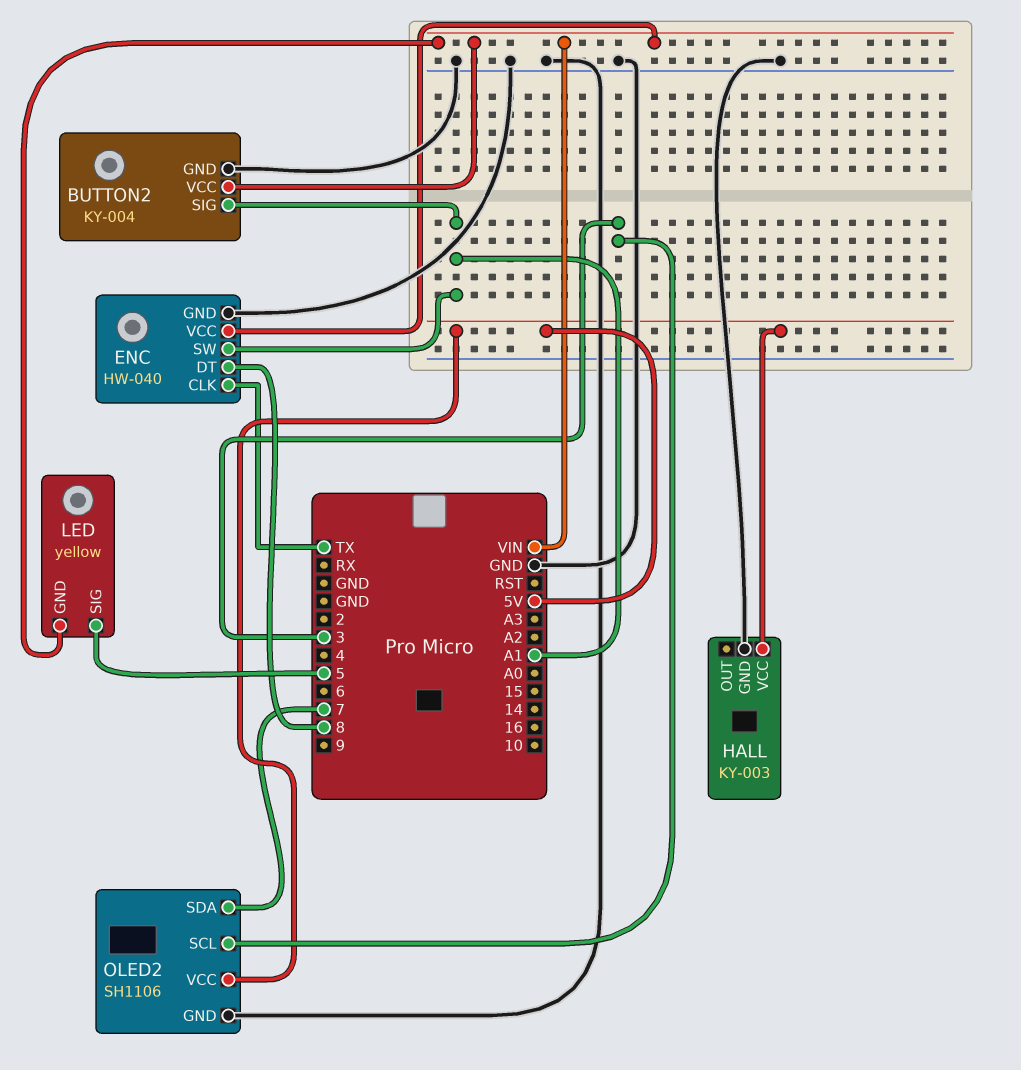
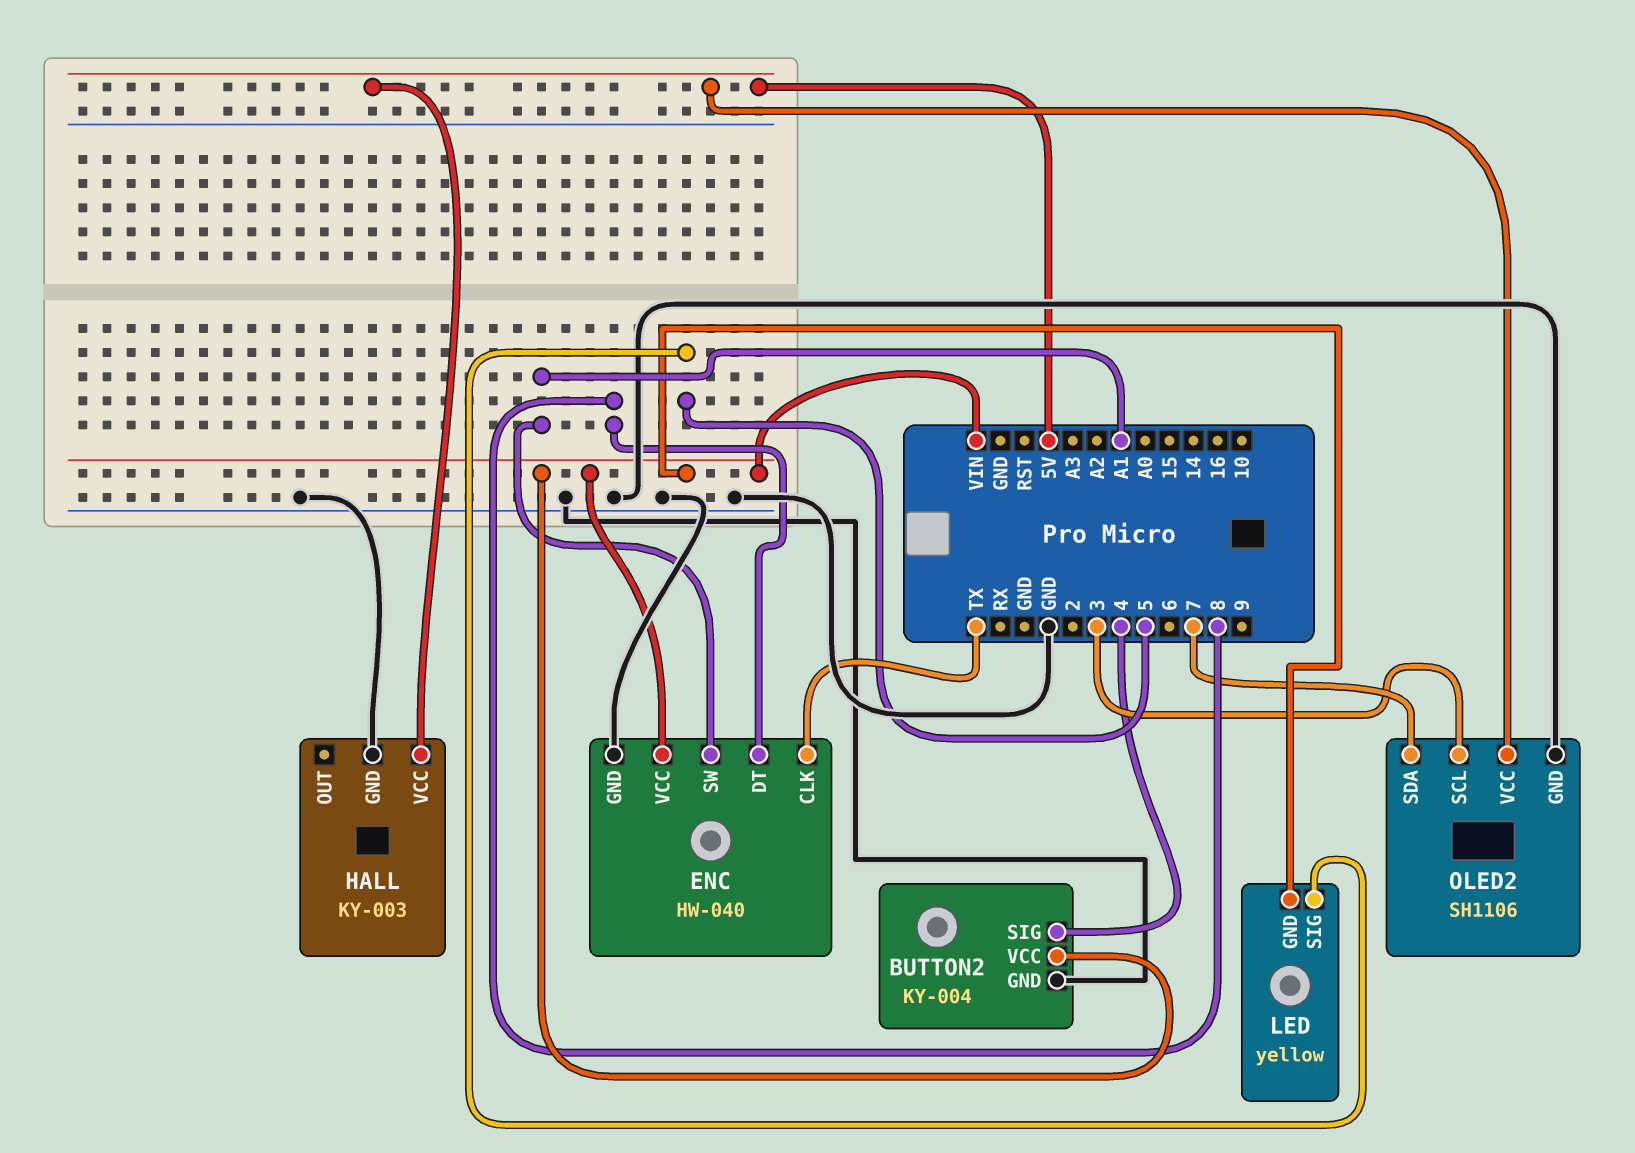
BUTTON2 pin SIG: A1 -> 4

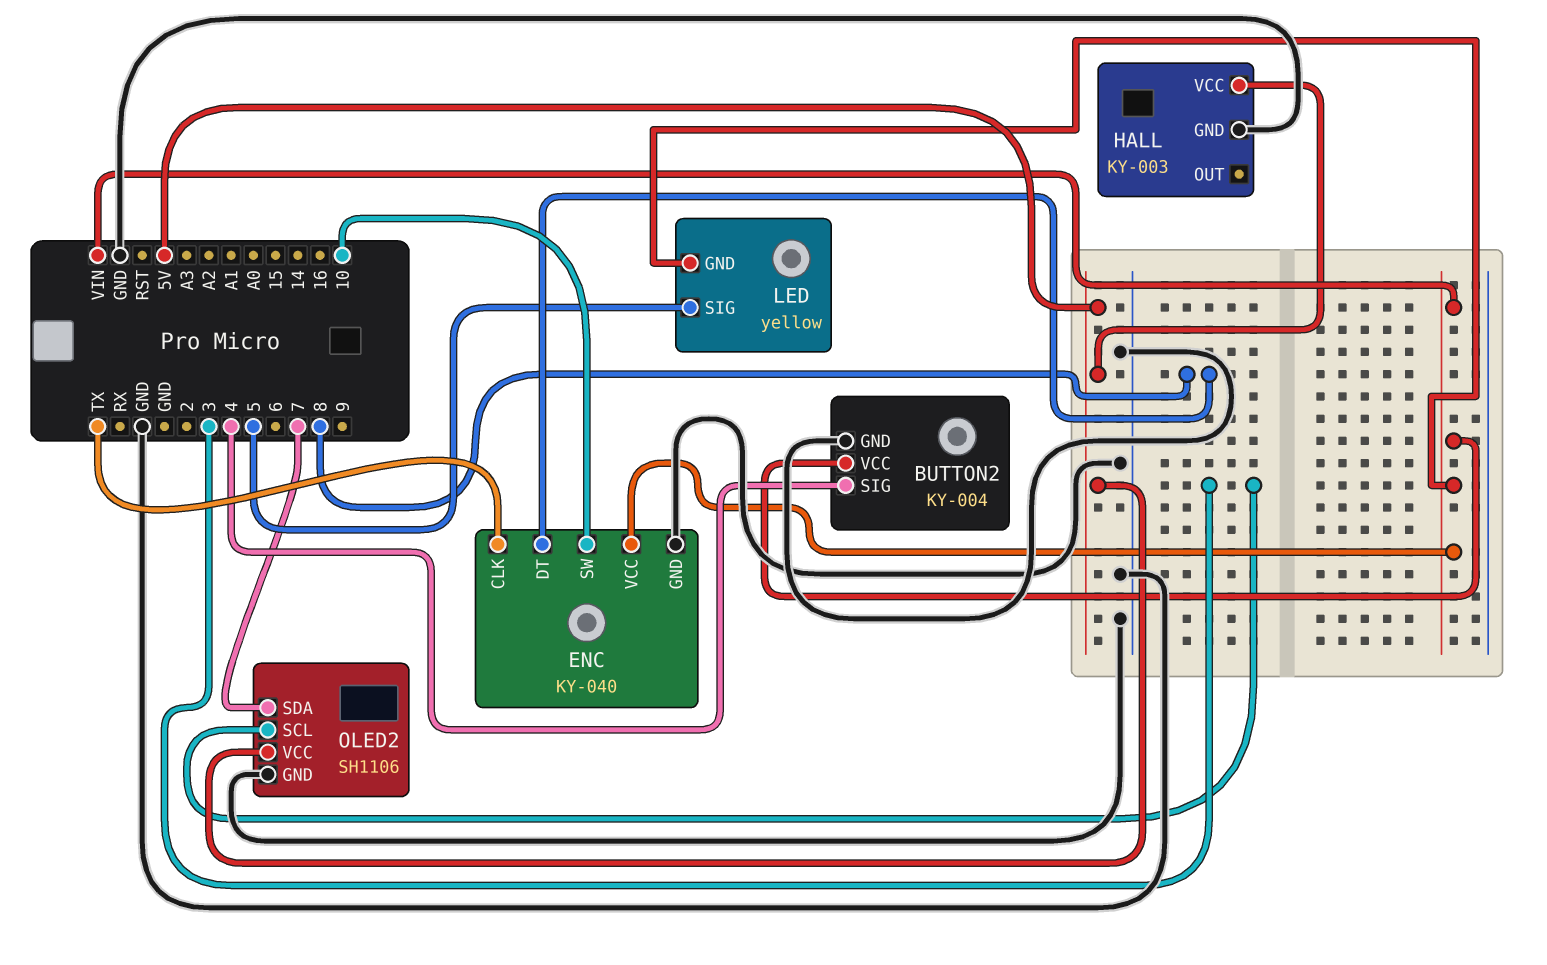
ENC: HW-040 -> KY-040
ENC pin SW: A1 -> 10

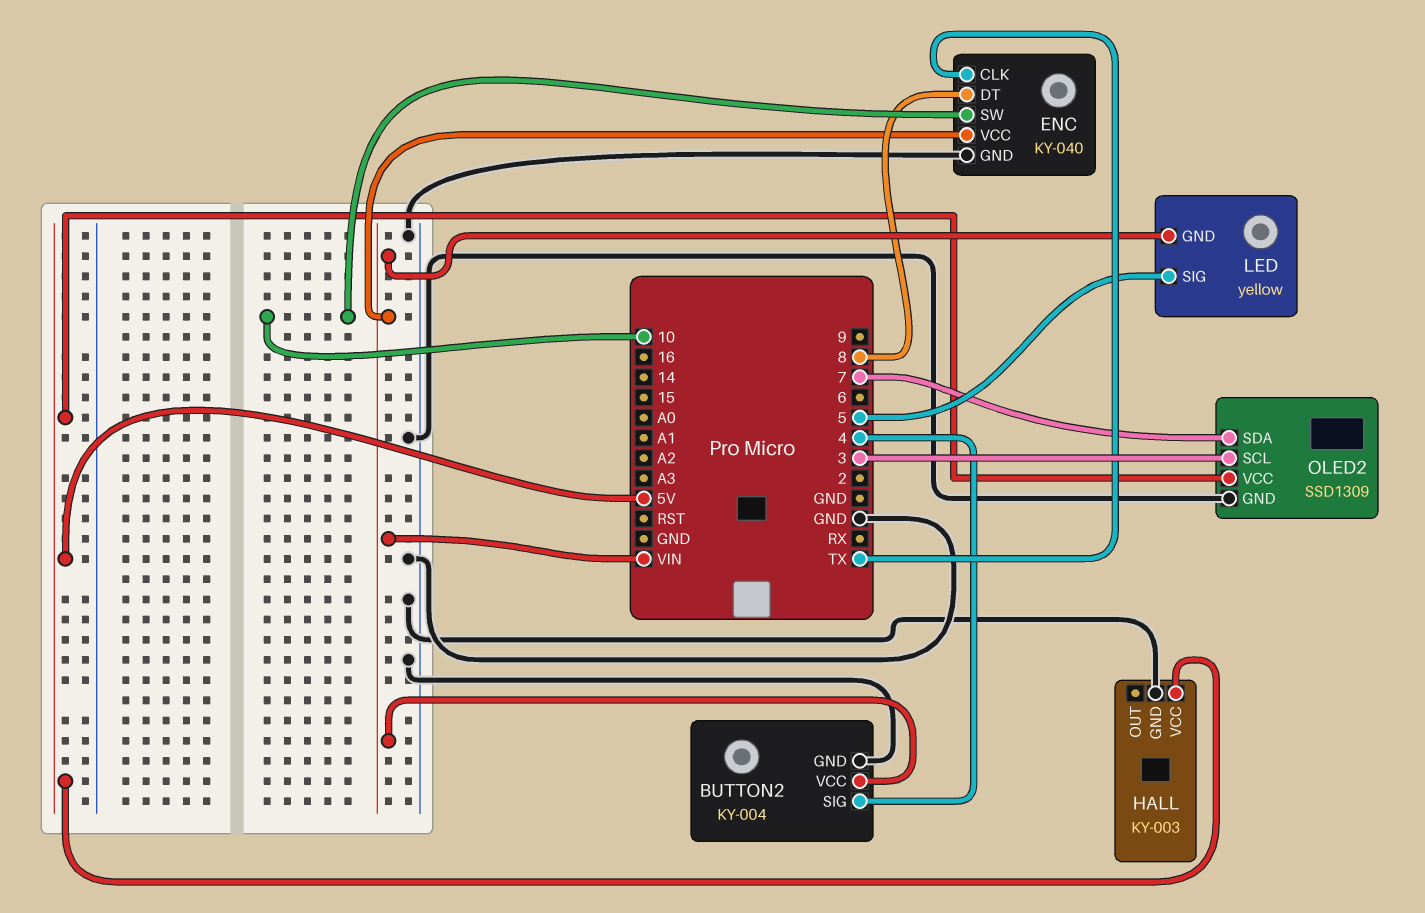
OLED2: SH1106 -> SSD1309

